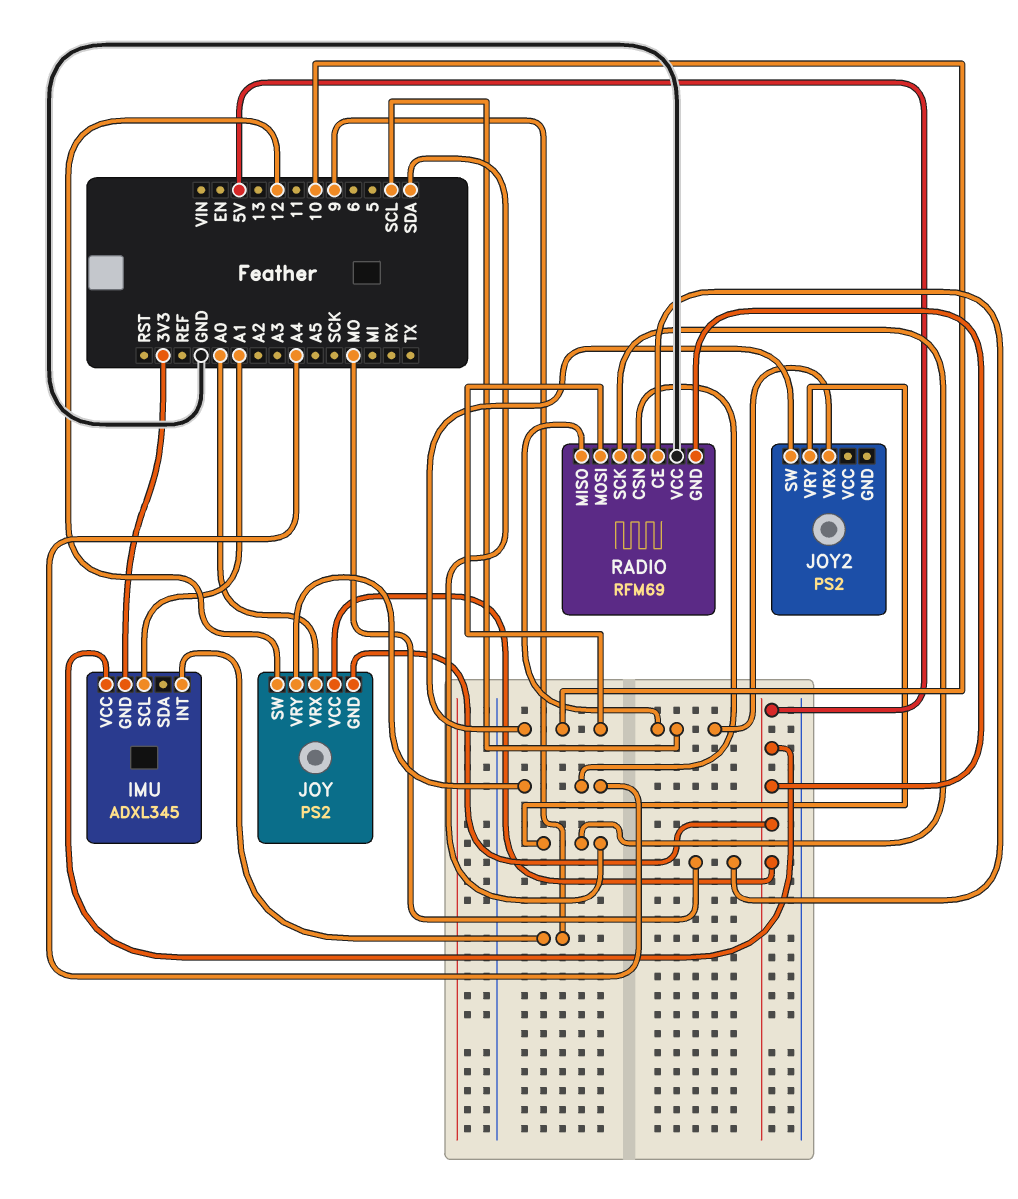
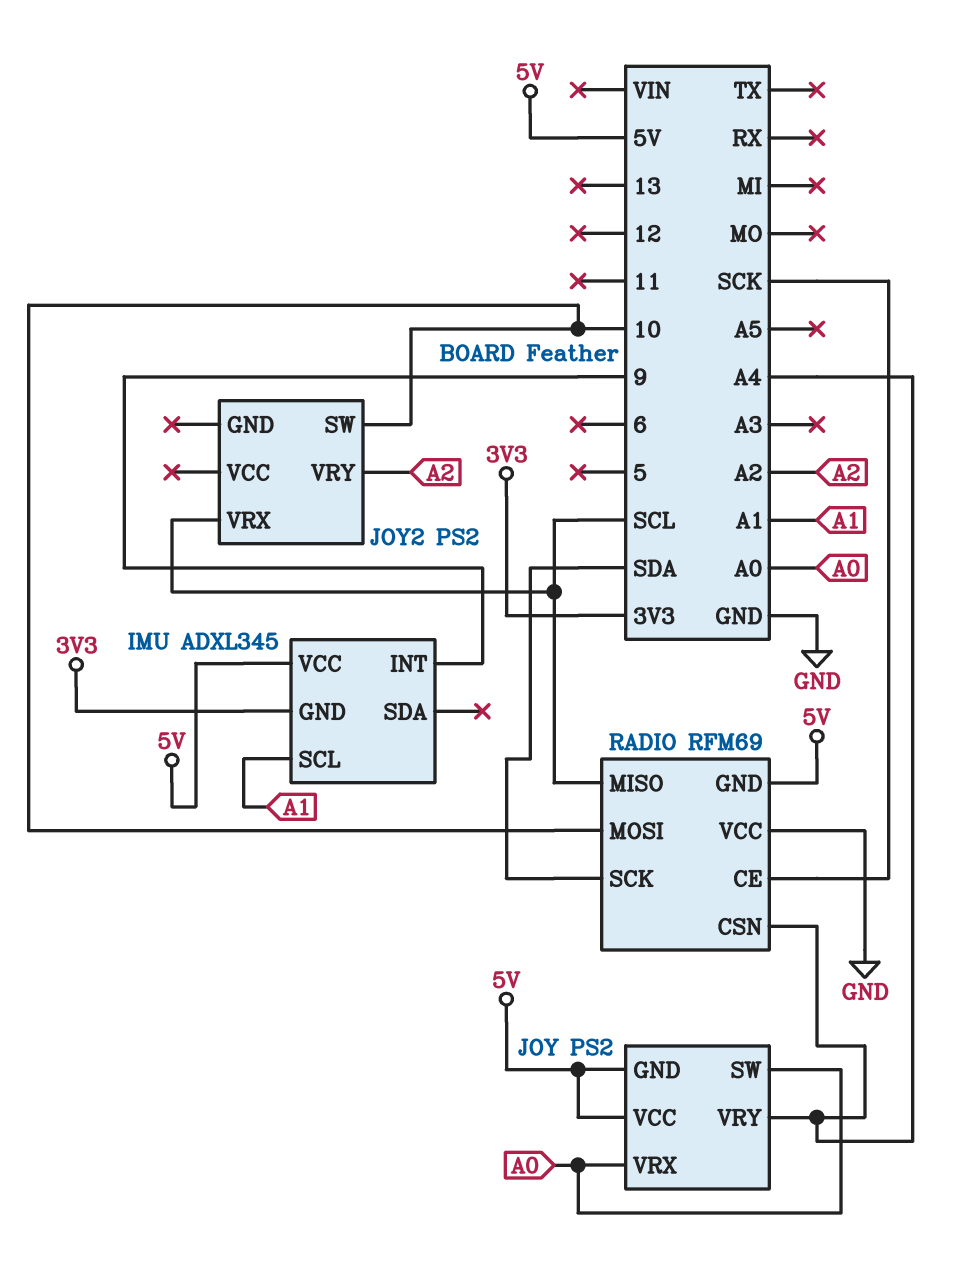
JOY pin SW: 12 -> A0
JOY2 pin VRY: SDA -> A2
RADIO pin CE: MO -> SCK

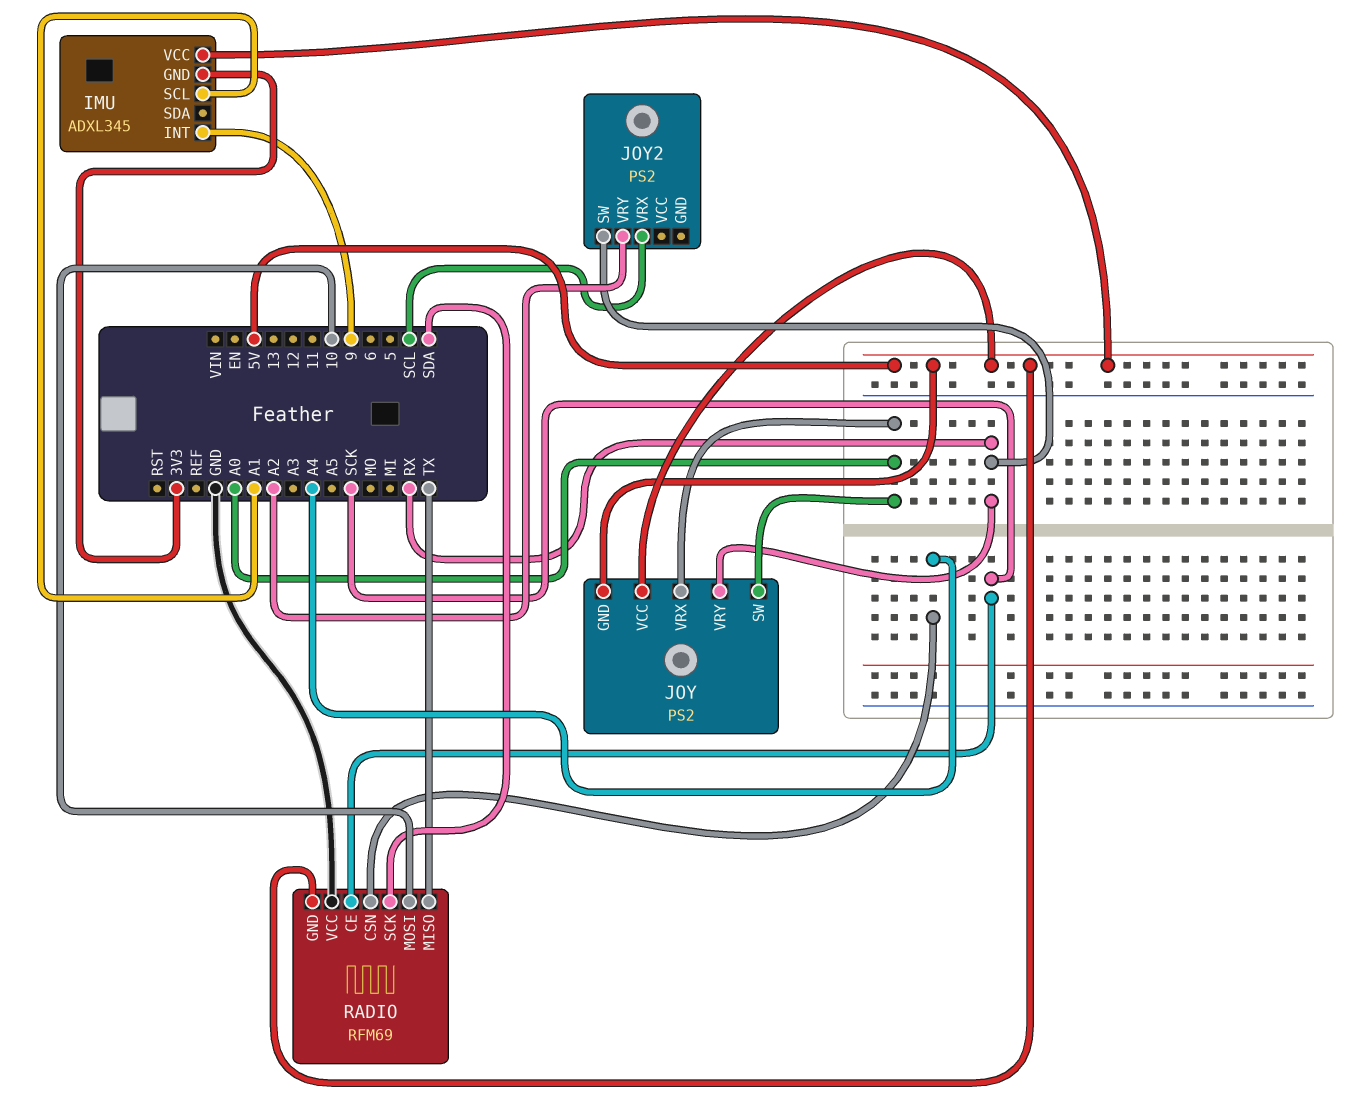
JOY pin VRY: A4 -> RX
JOY2 pin SW: 10 -> RX
RADIO pin MISO: SCL -> TX

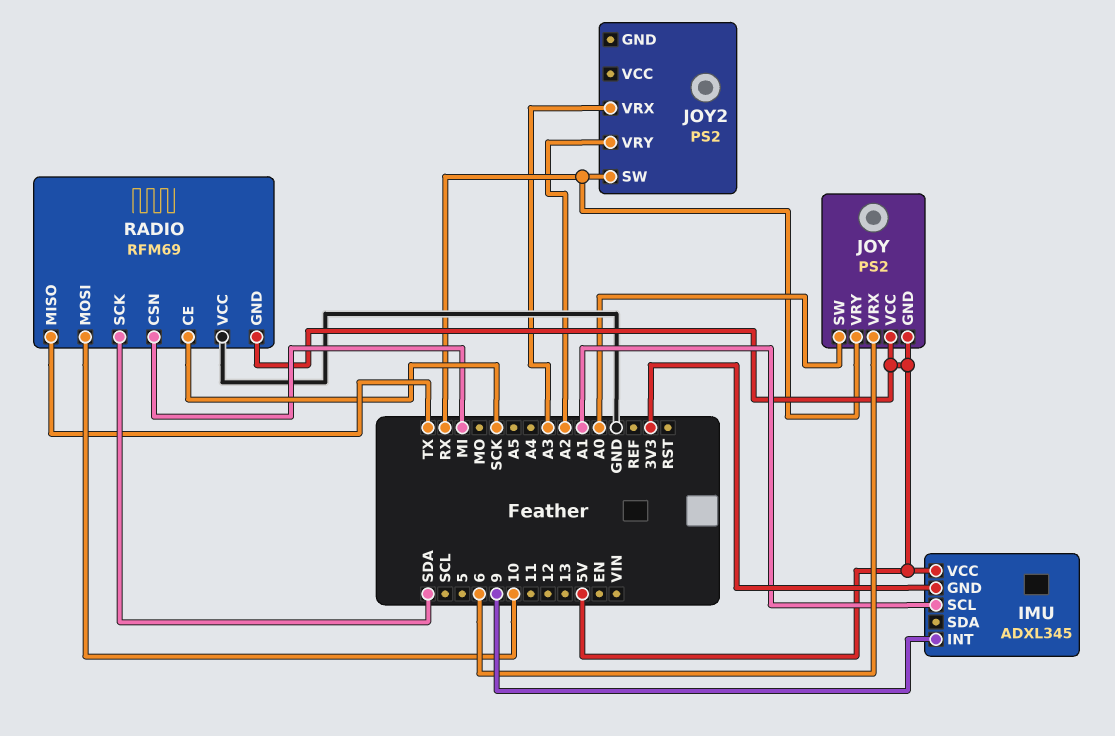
JOY pin VRX: A0 -> 6
JOY2 pin VRX: SCL -> A3
RADIO pin CSN: A4 -> MI

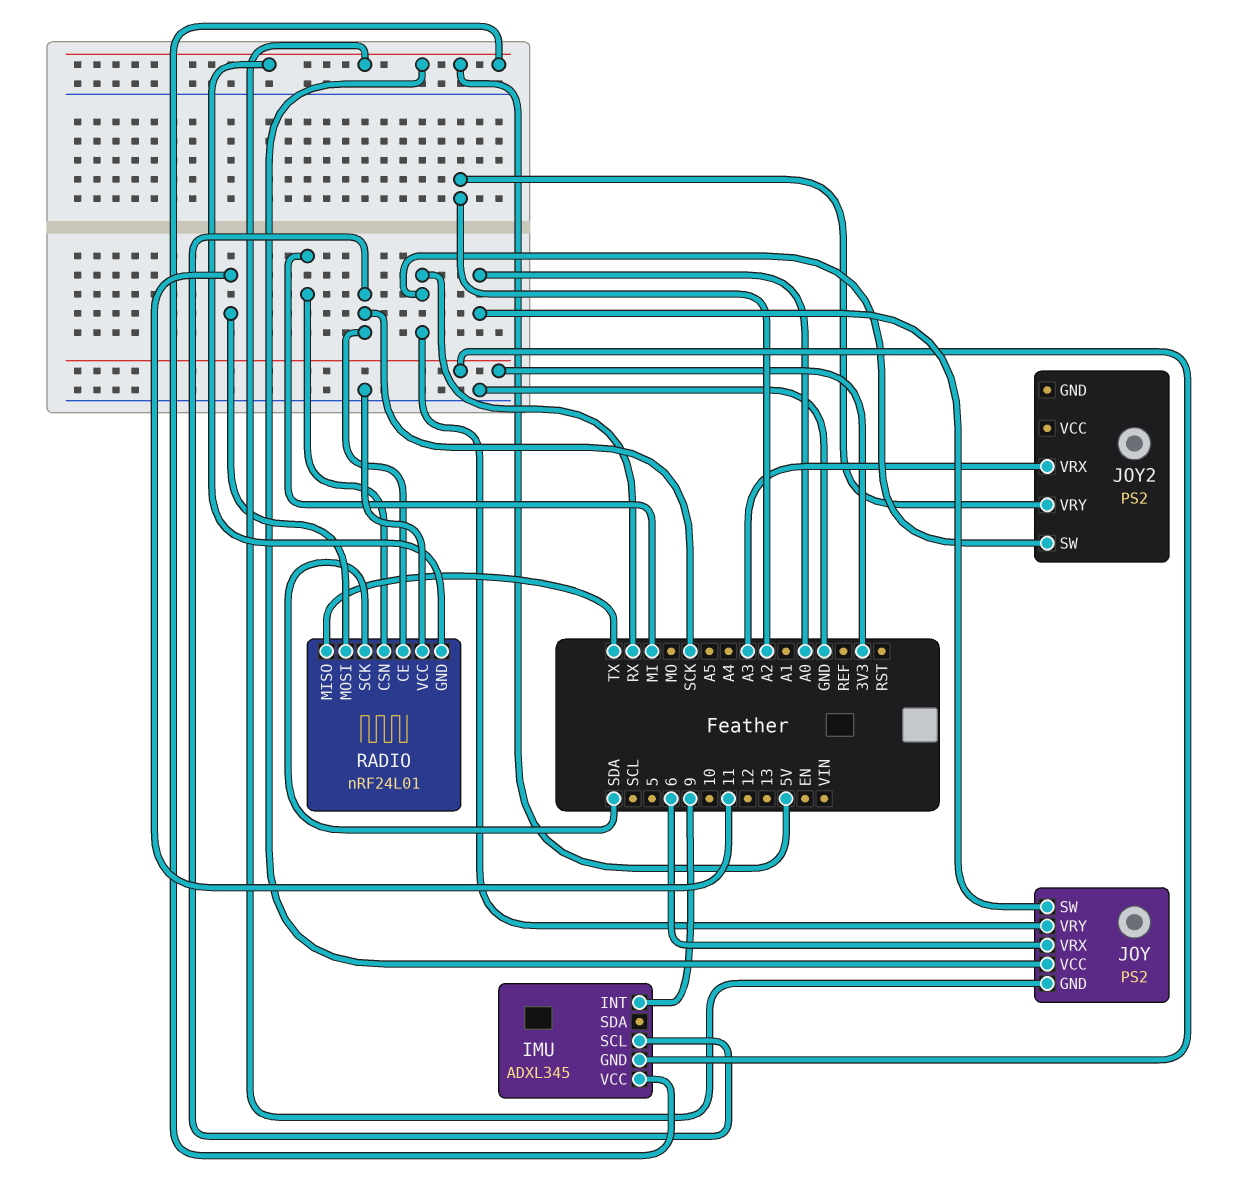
IMU pin SCL: A1 -> SCK
RADIO: RFM69 -> nRF24L01
RADIO pin MOSI: 10 -> 11

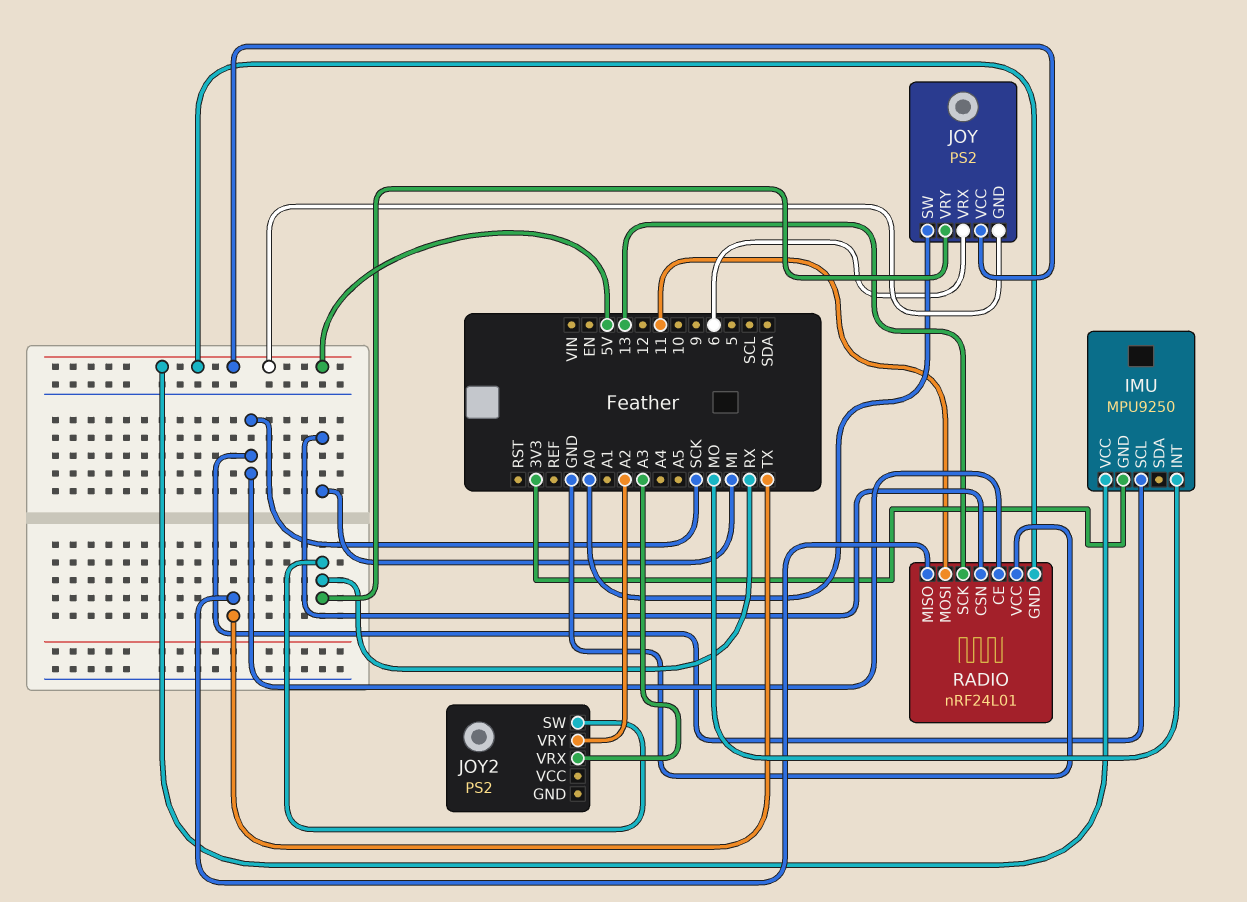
IMU: ADXL345 -> MPU9250
IMU pin INT: 9 -> MO
RADIO pin SCK: SDA -> 13

